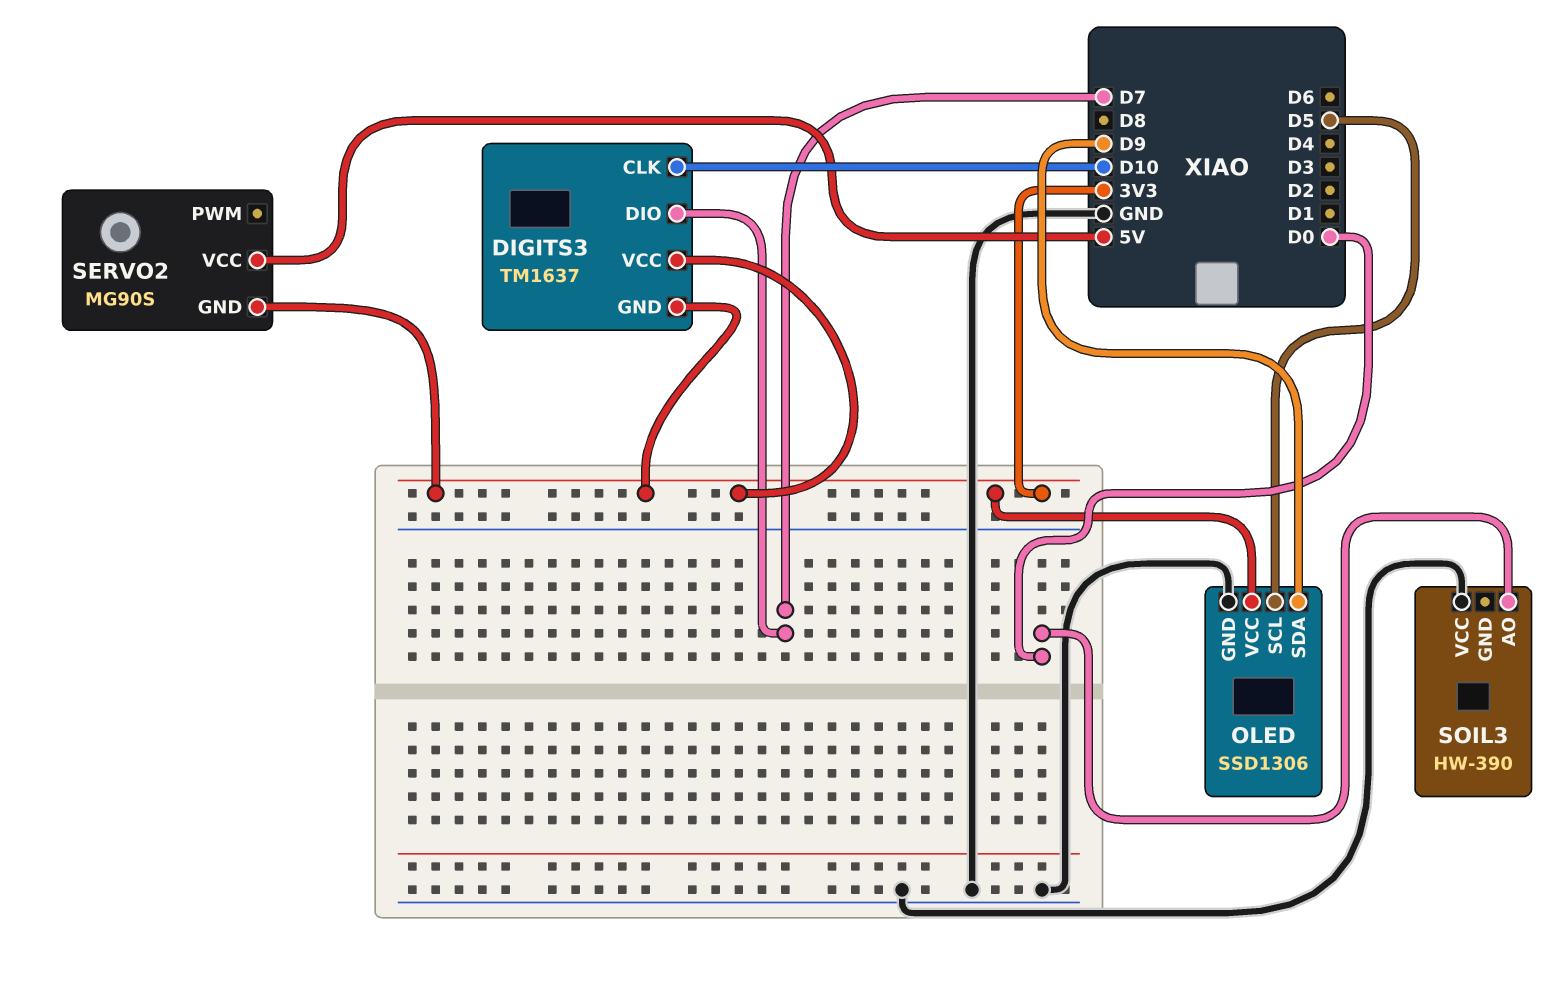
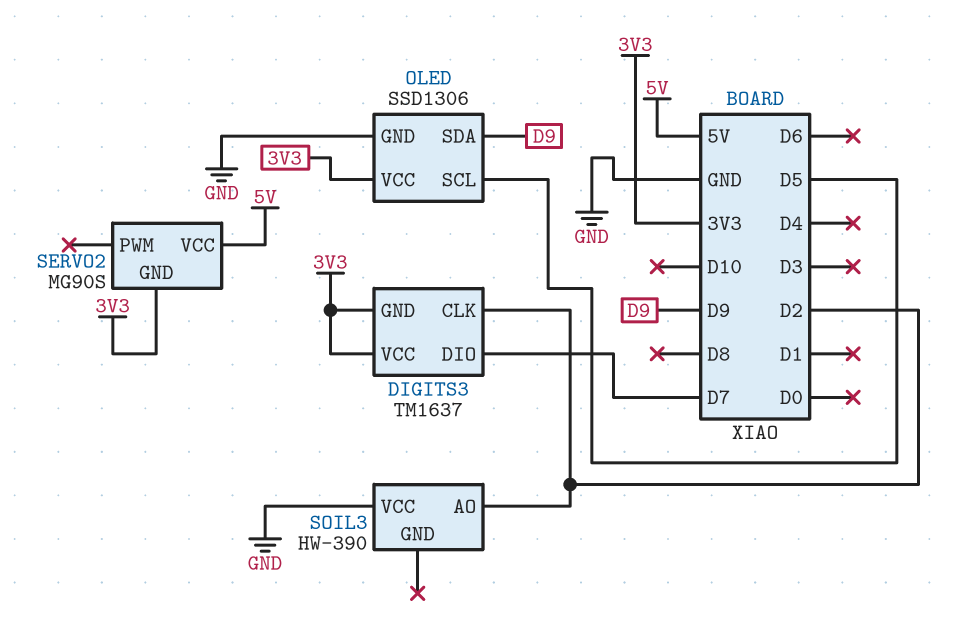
DIGITS3 pin CLK: D10 -> D2
SOIL3 pin AO: D0 -> D2

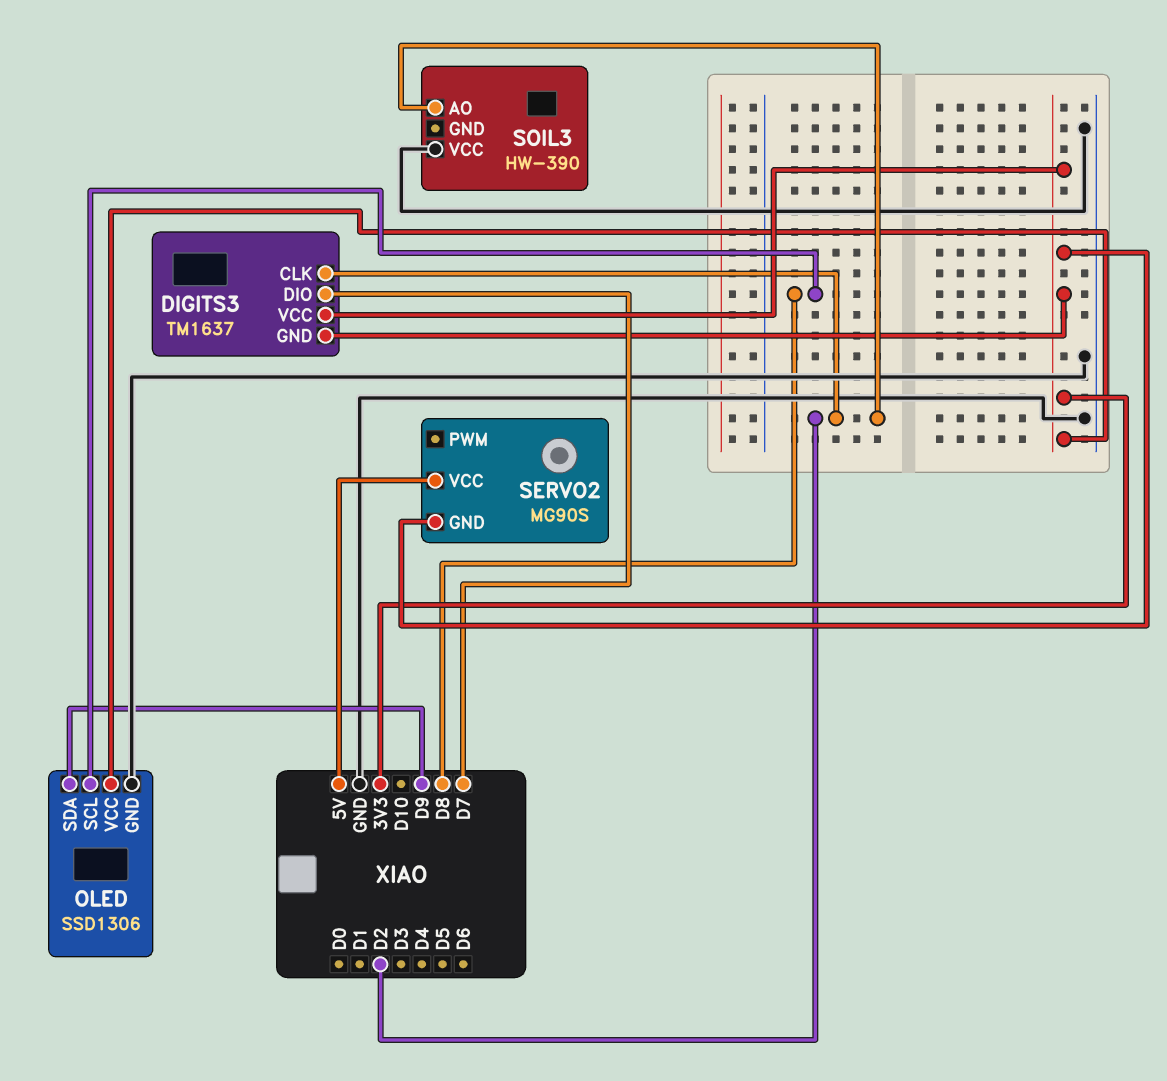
OLED pin SCL: D5 -> D8

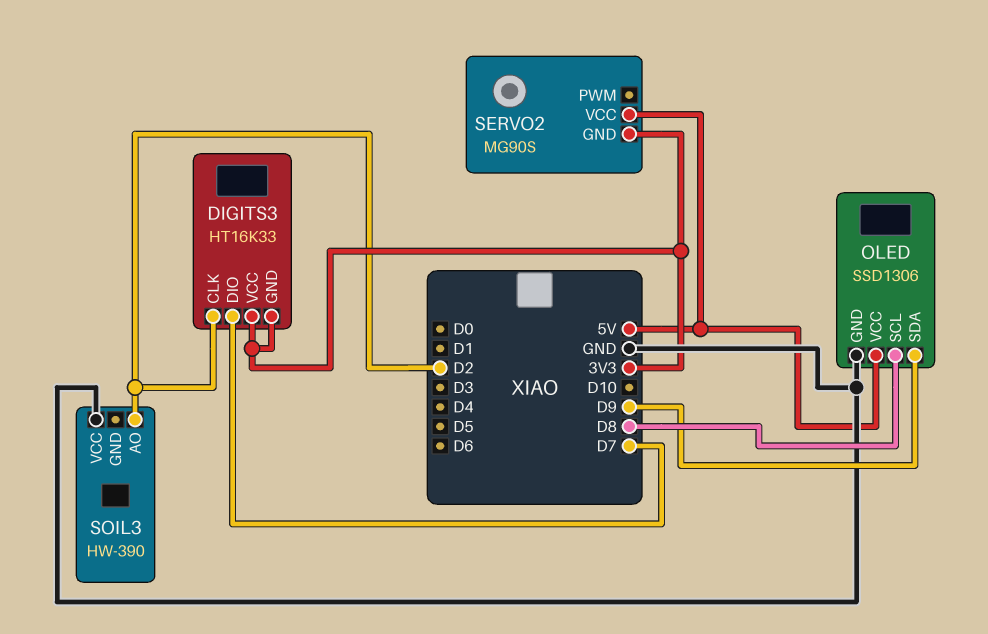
DIGITS3: TM1637 -> HT16K33
OLED pin VCC: 3V3 -> 5V

